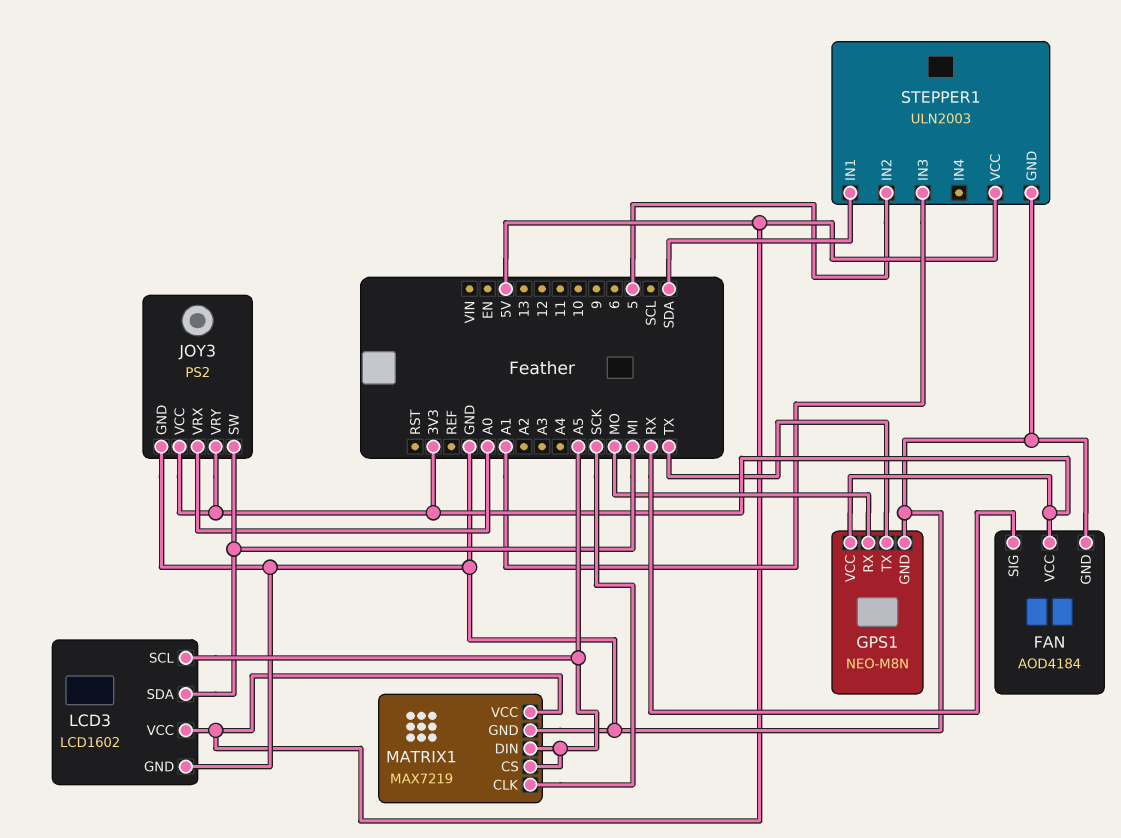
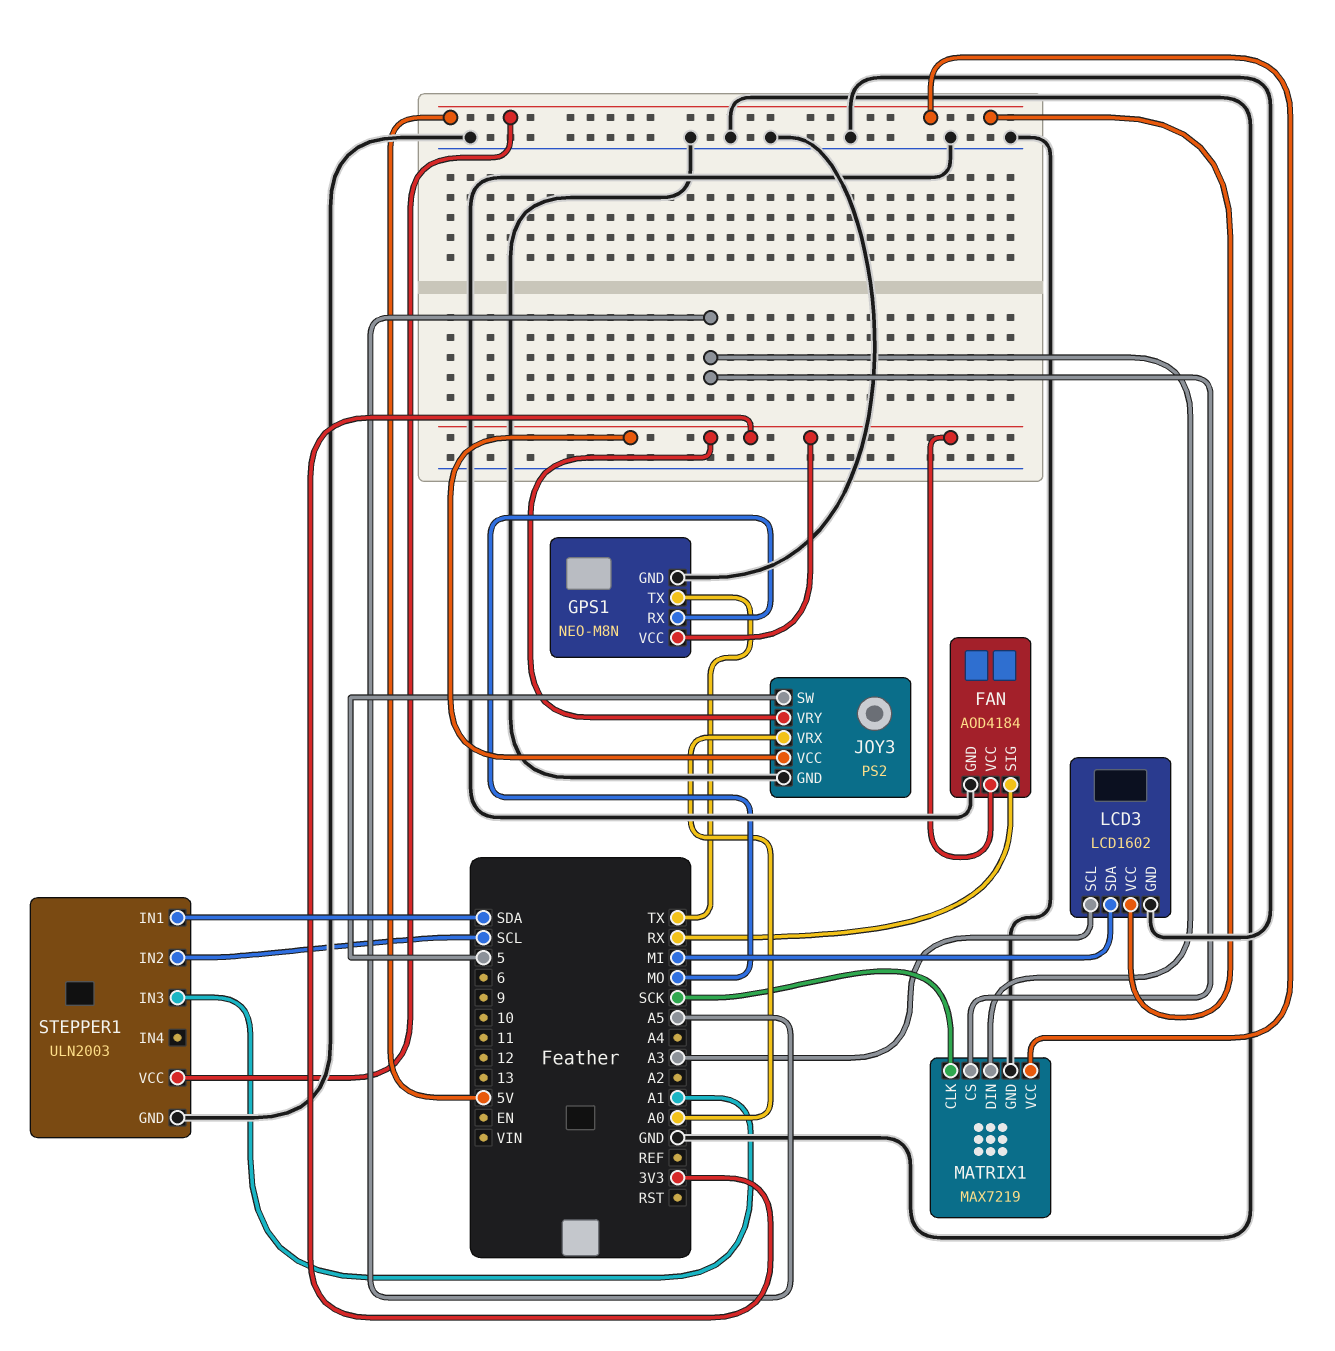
JOY3 pin SW: MI -> 5
LCD3 pin SCL: A5 -> A3
STEPPER1 pin IN2: 5 -> SCL

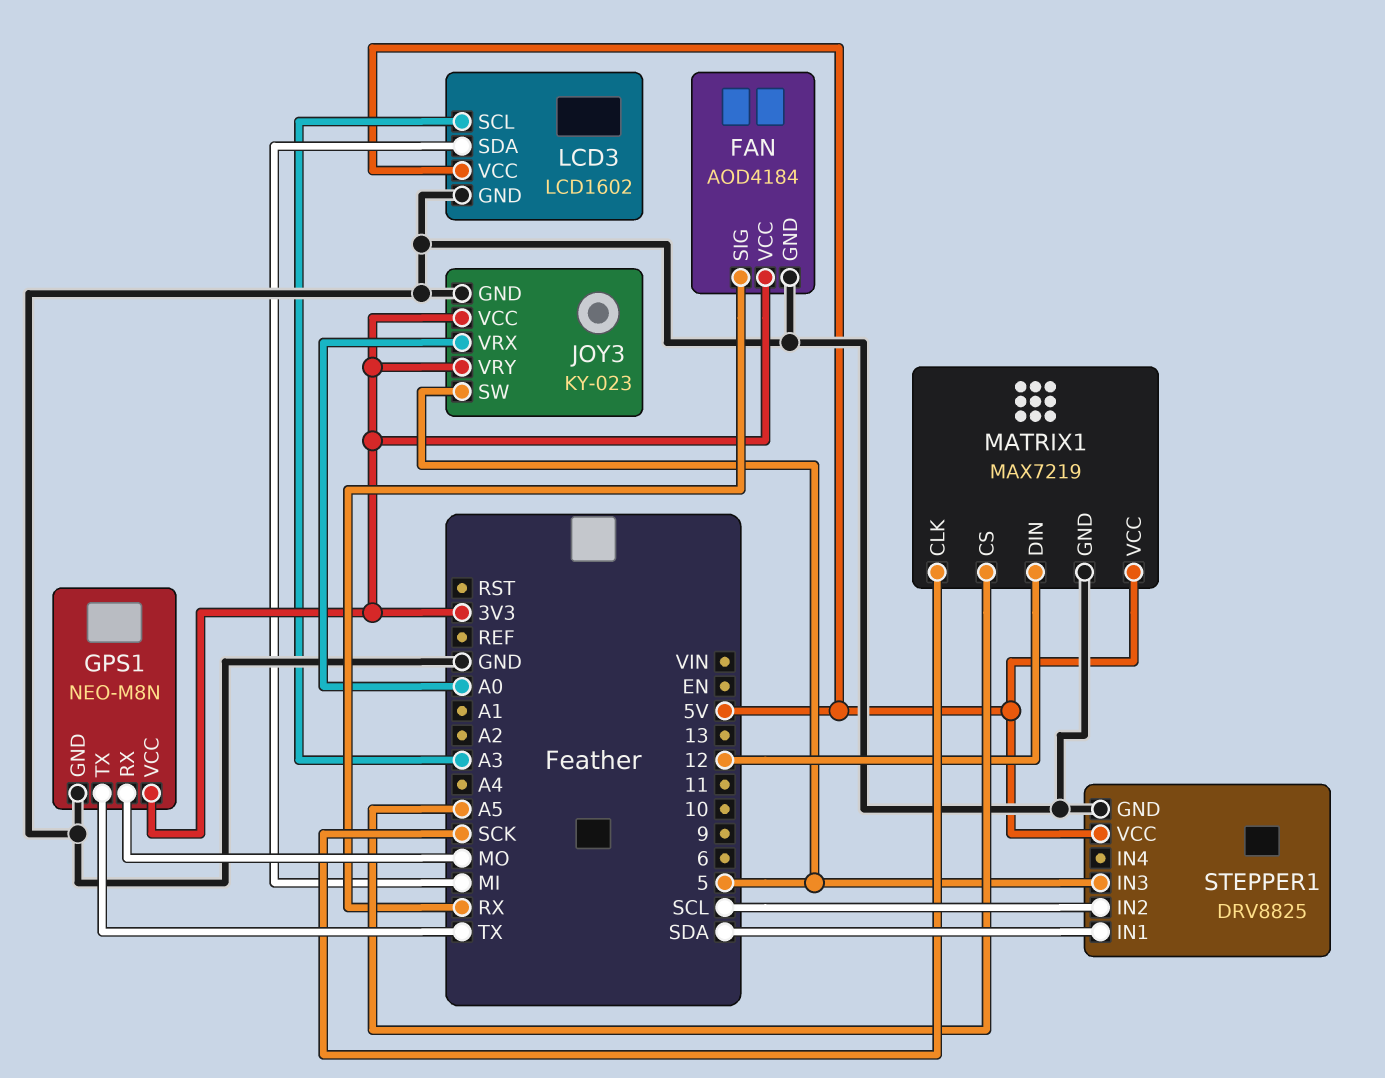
JOY3: PS2 -> KY-023
MATRIX1 pin DIN: A5 -> 12
STEPPER1: ULN2003 -> DRV8825
STEPPER1 pin IN3: A1 -> 5

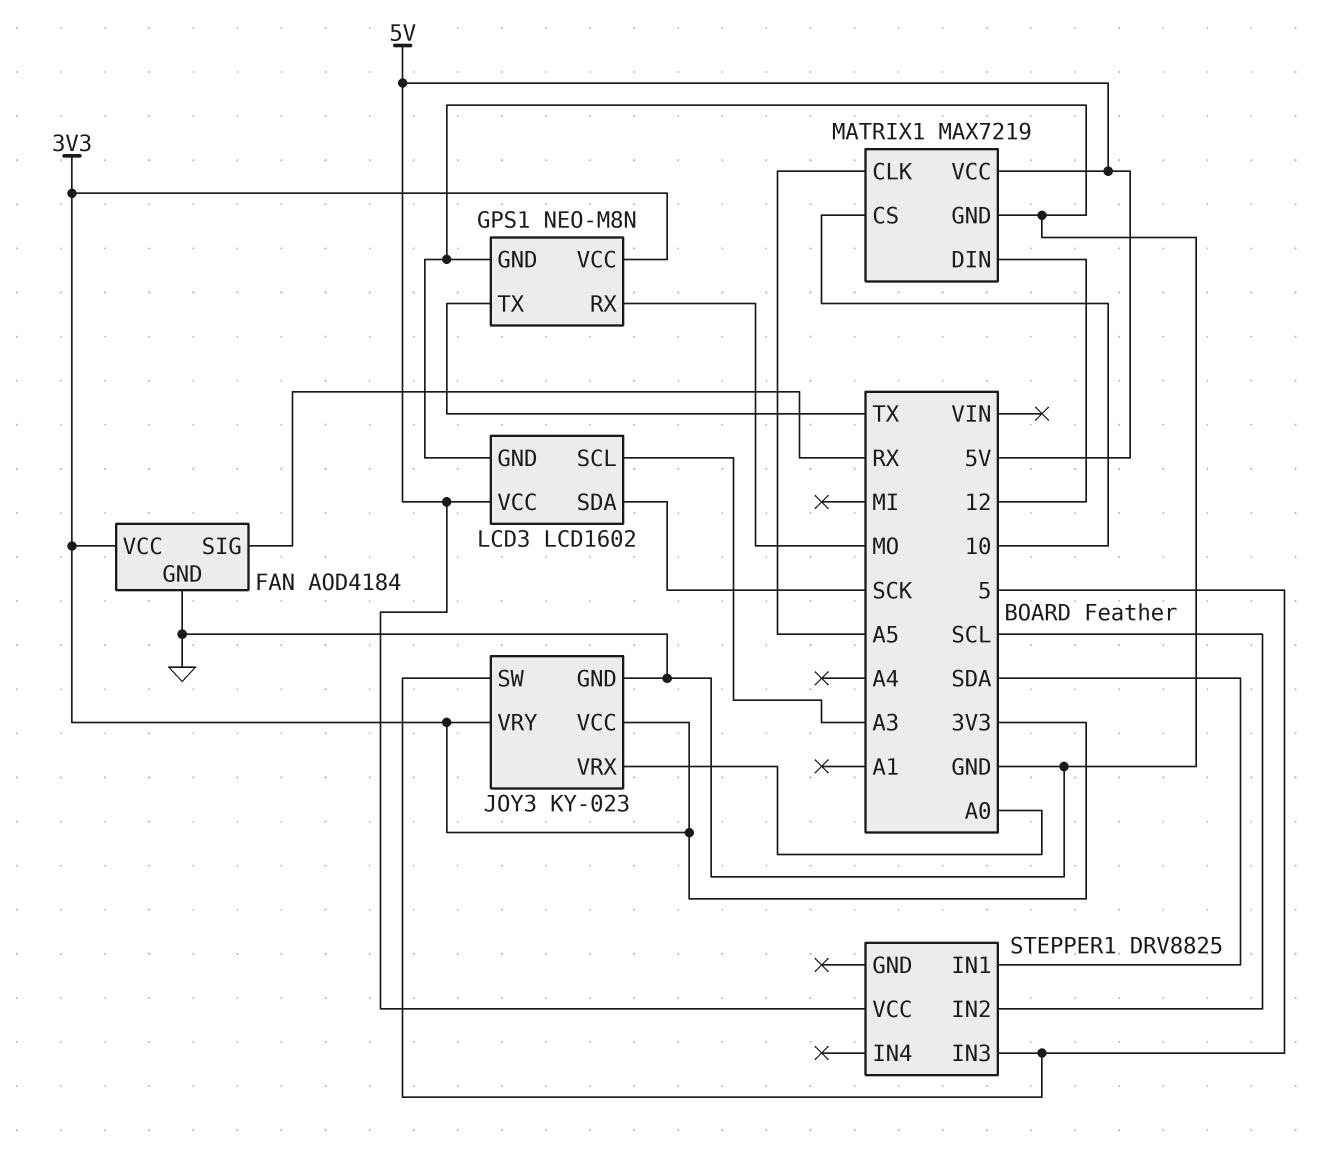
LCD3 pin SDA: MI -> SCK
MATRIX1 pin CLK: SCK -> A5
MATRIX1 pin CS: A5 -> 10
STEPPER1 pin GND: GND -> none

